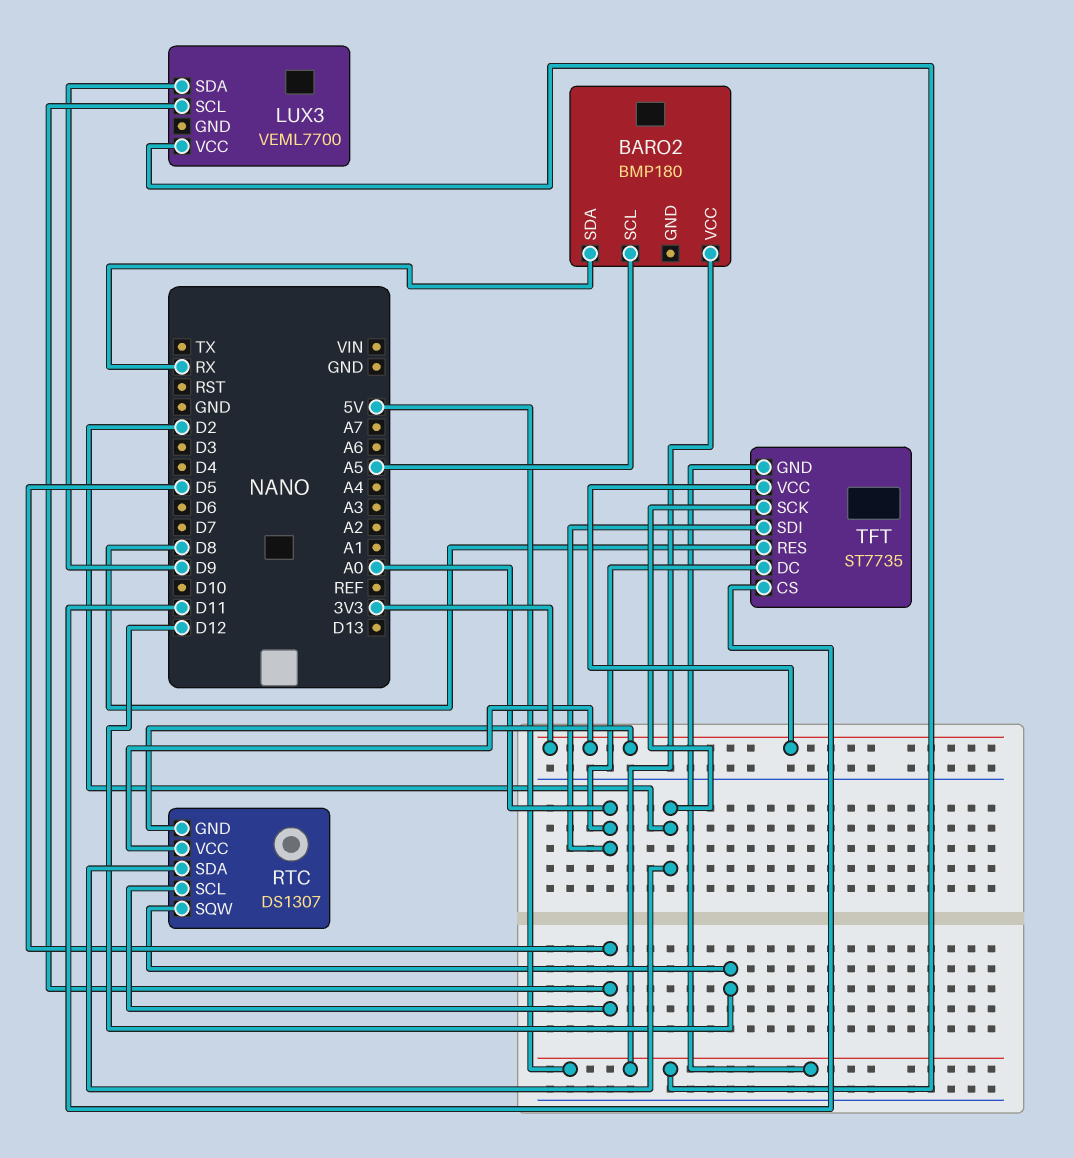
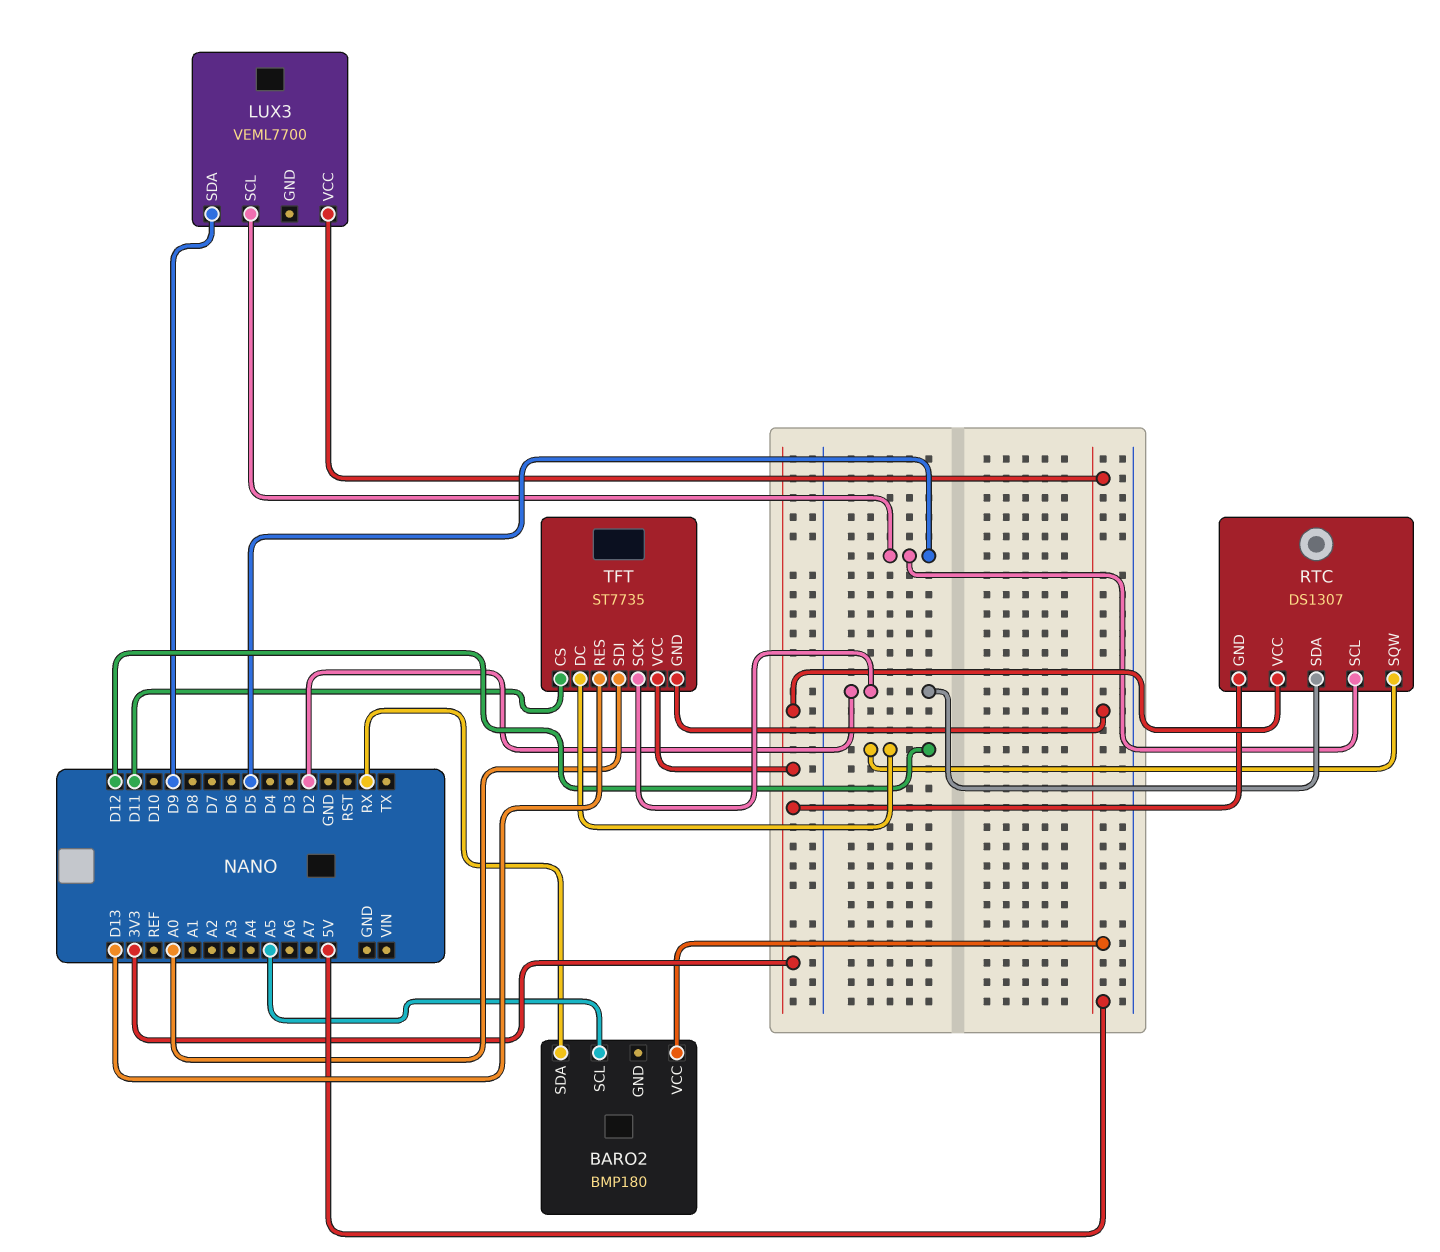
TFT pin DC: A0 -> D12
TFT pin RES: D8 -> D13

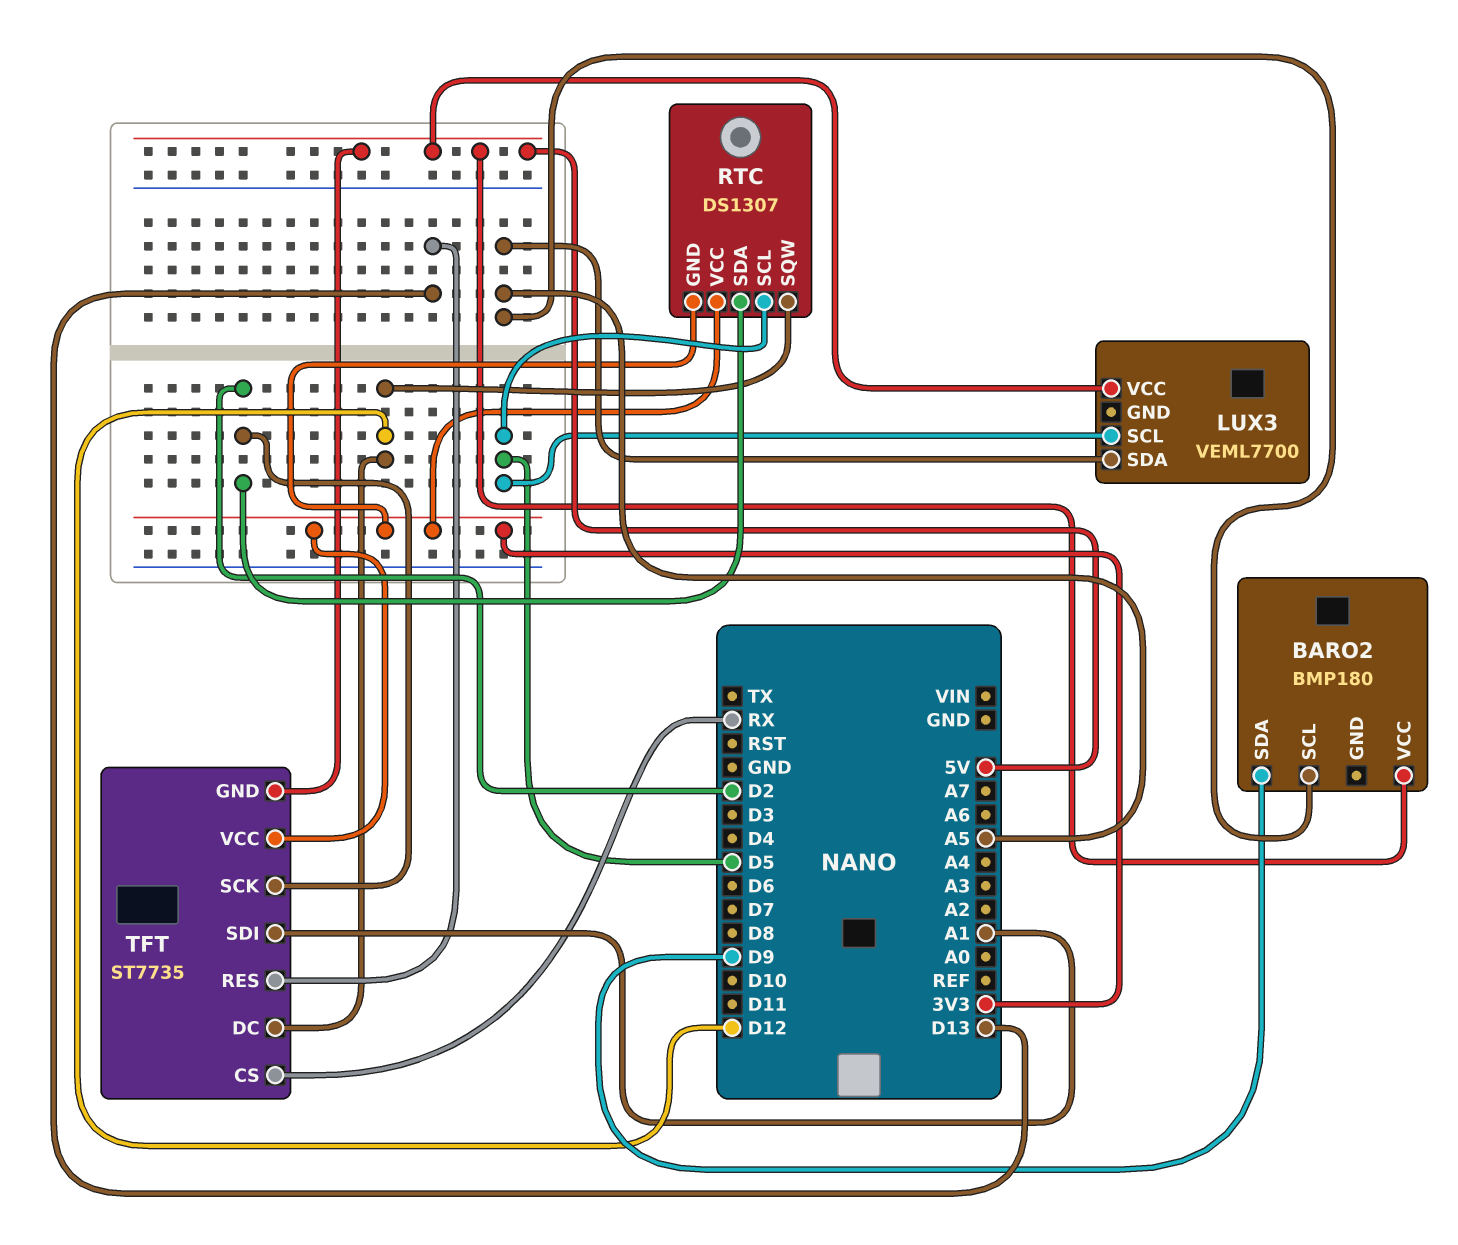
BARO2 pin SDA: RX -> D9
LUX3 pin SDA: D9 -> A5
TFT pin CS: D11 -> RX
TFT pin SDI: A0 -> A1

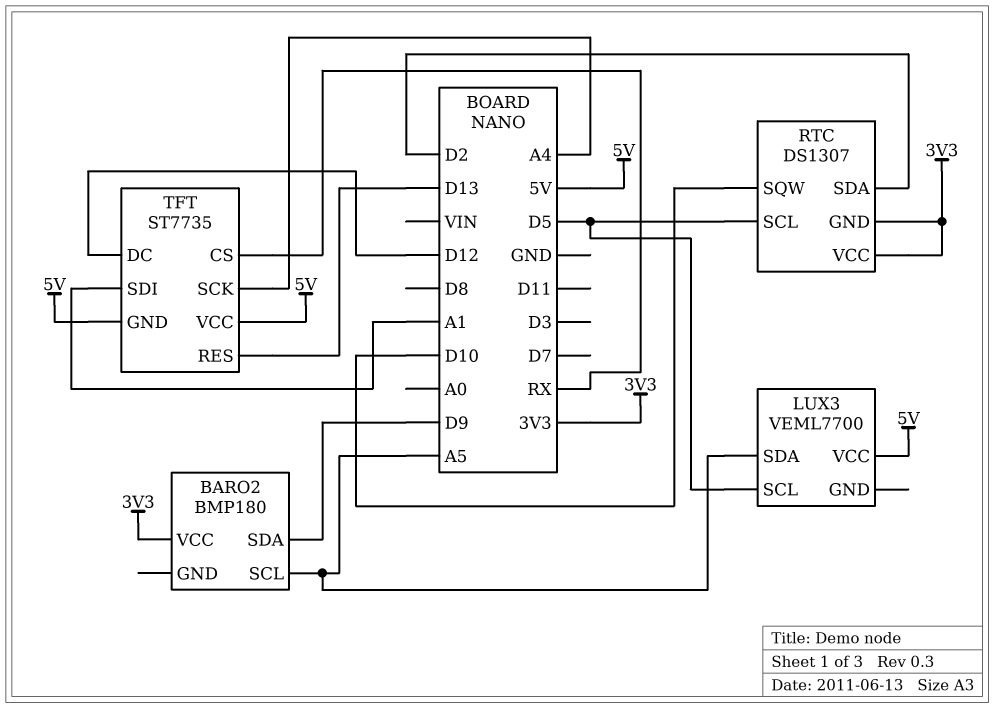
BARO2 pin VCC: 5V -> 3V3
RTC pin SQW: D12 -> D10
TFT pin SCK: D2 -> A4
TFT pin VCC: 3V3 -> 5V

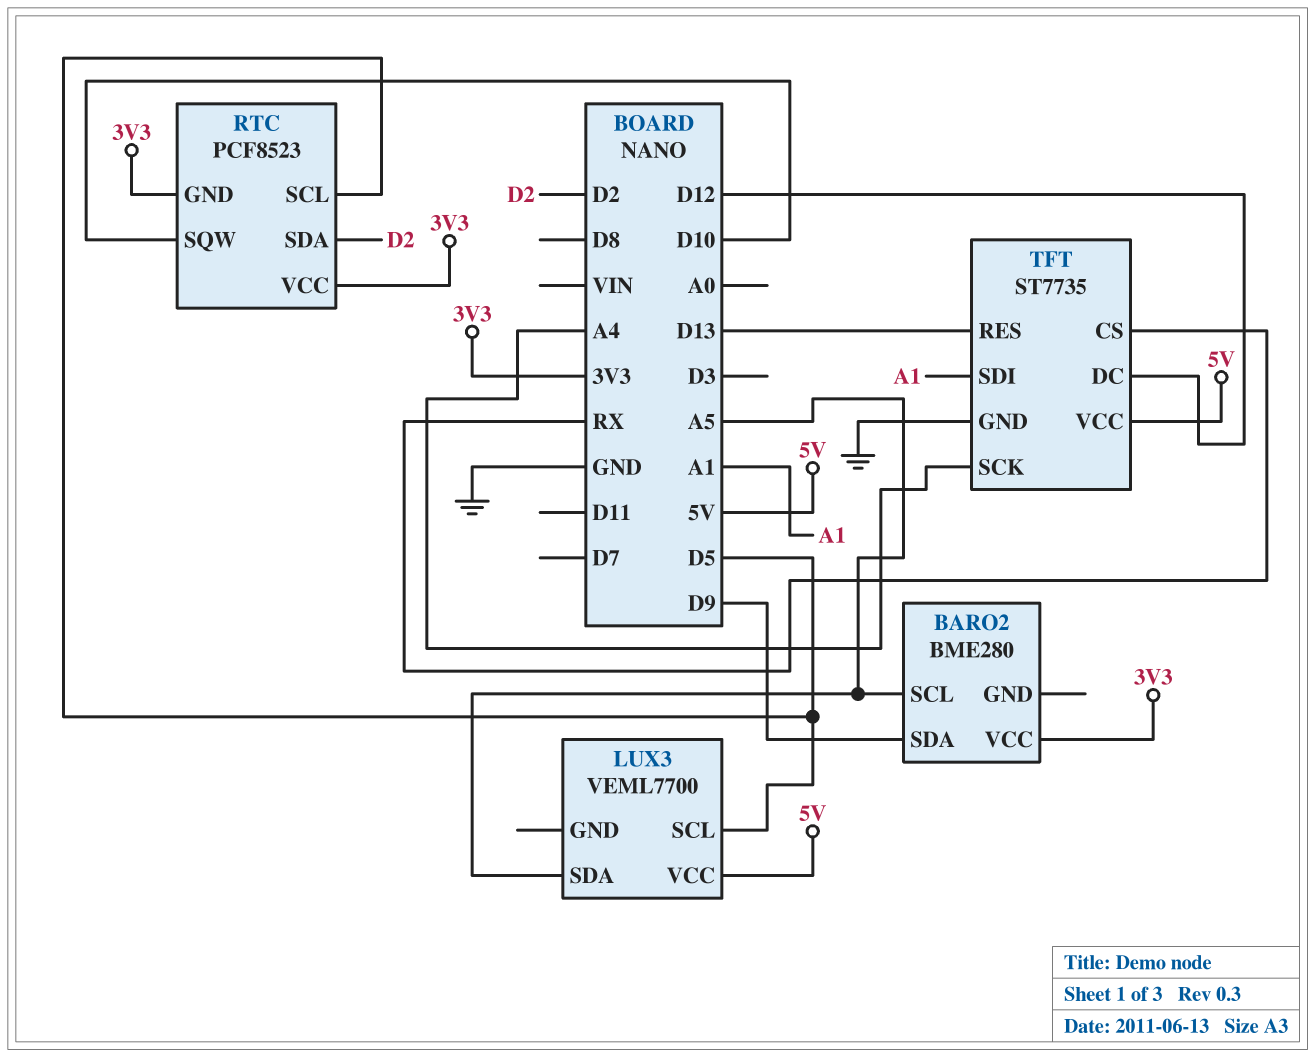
BARO2: BMP180 -> BME280
RTC: DS1307 -> PCF8523
TFT pin GND: 5V -> GND

